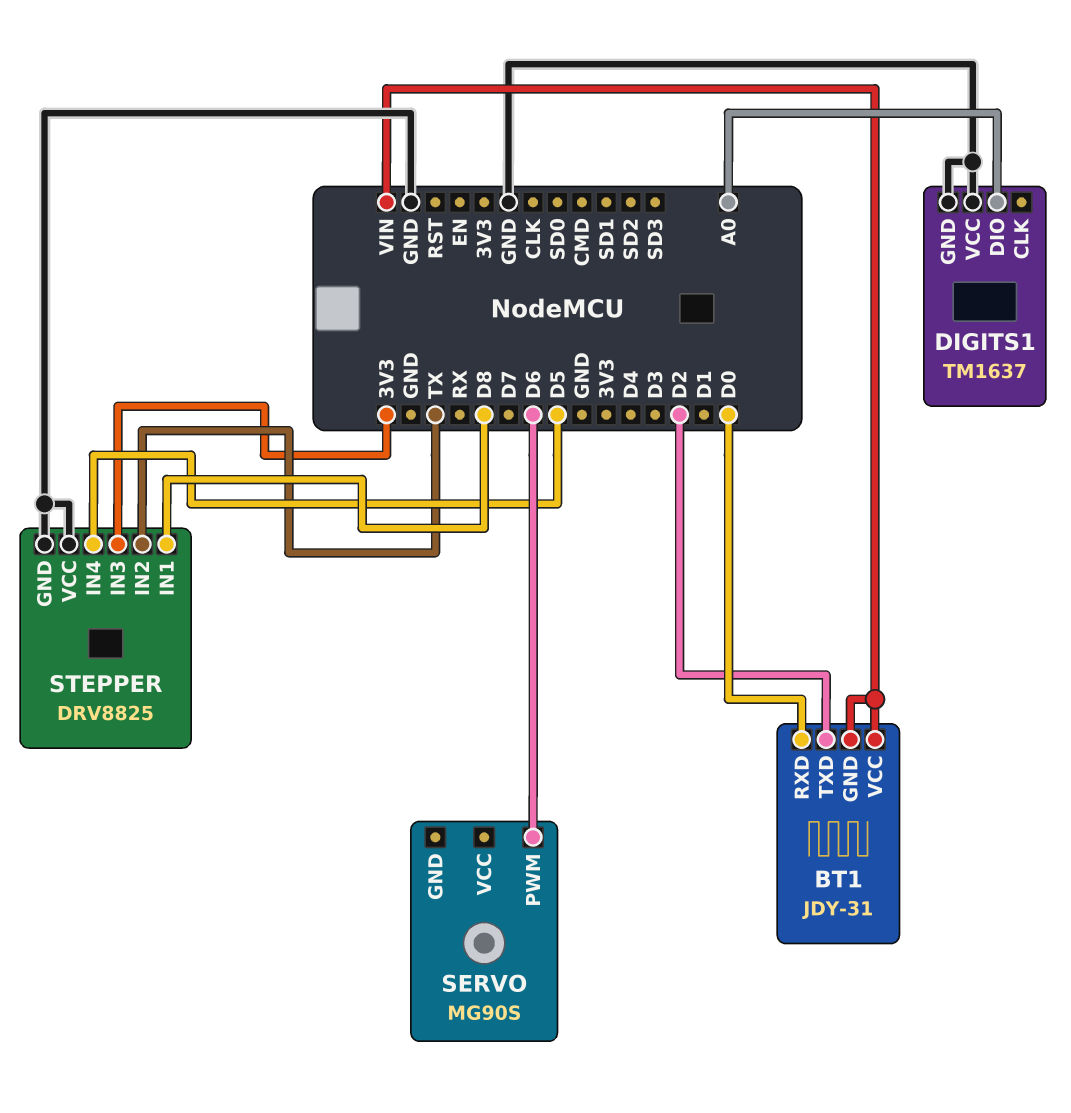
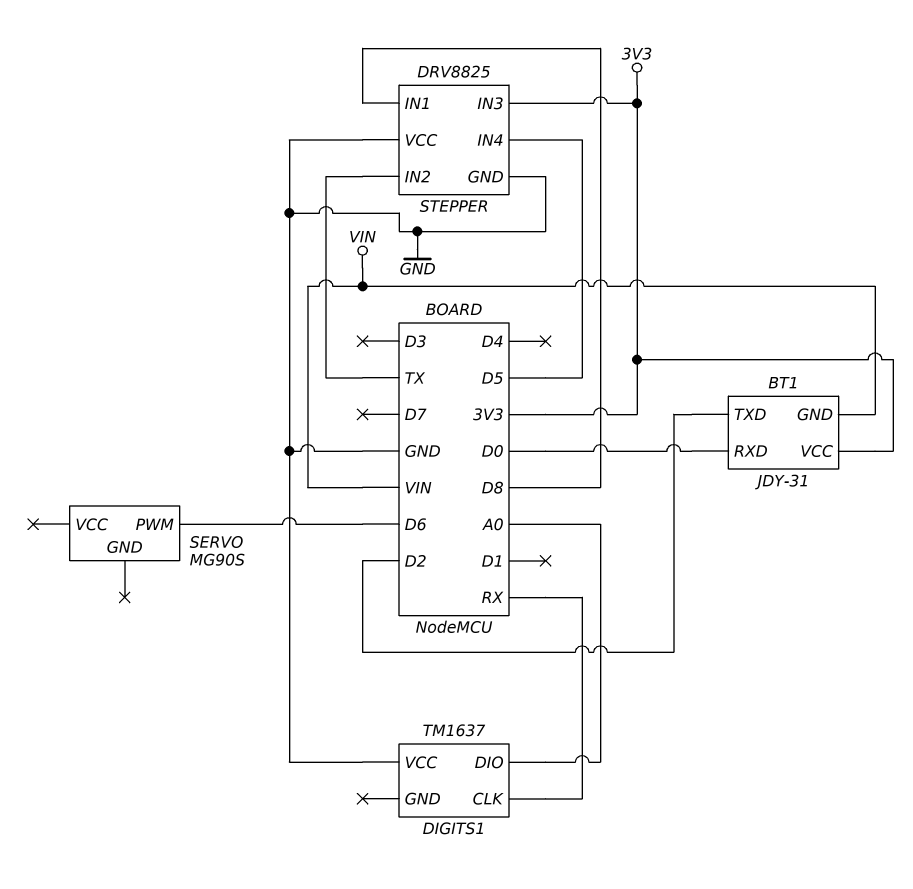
BT1 pin VCC: VIN -> 3V3
DIGITS1 pin CLK: none -> RX
DIGITS1 pin GND: GND -> none

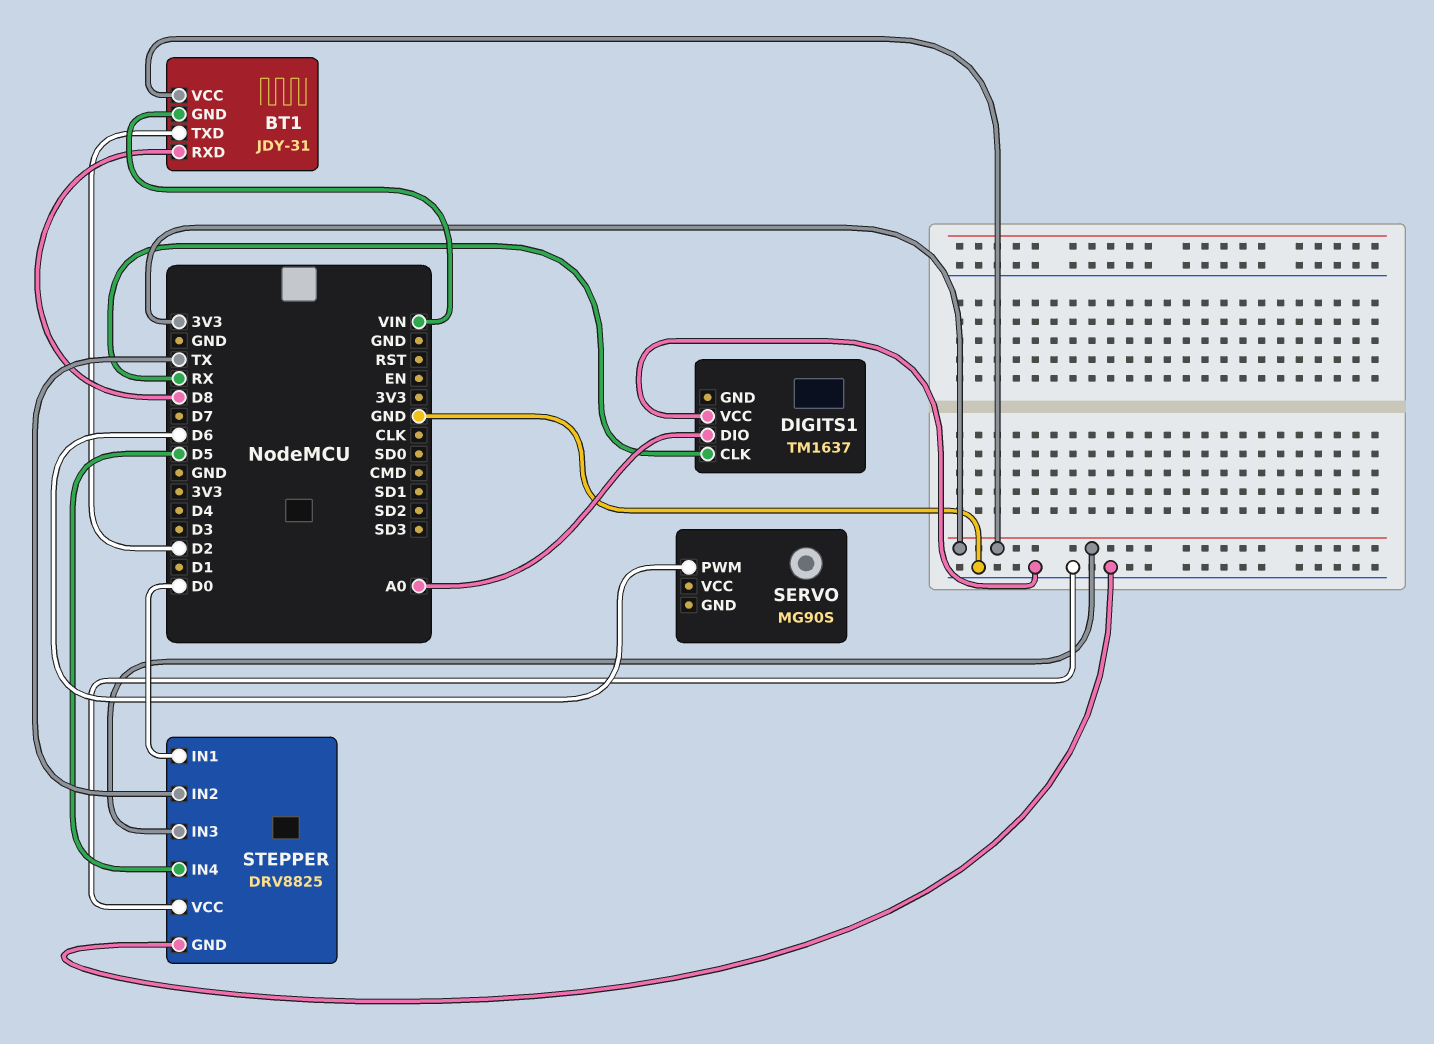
BT1 pin RXD: D0 -> D8
STEPPER pin IN1: D8 -> D0

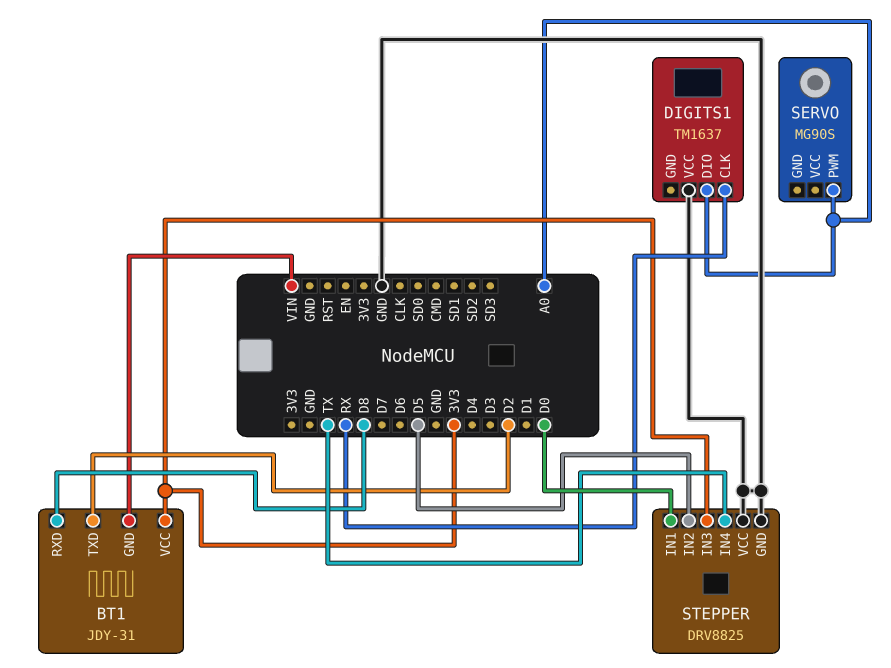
SERVO pin PWM: D6 -> A0
STEPPER pin IN2: TX -> D5
STEPPER pin IN4: D5 -> TX

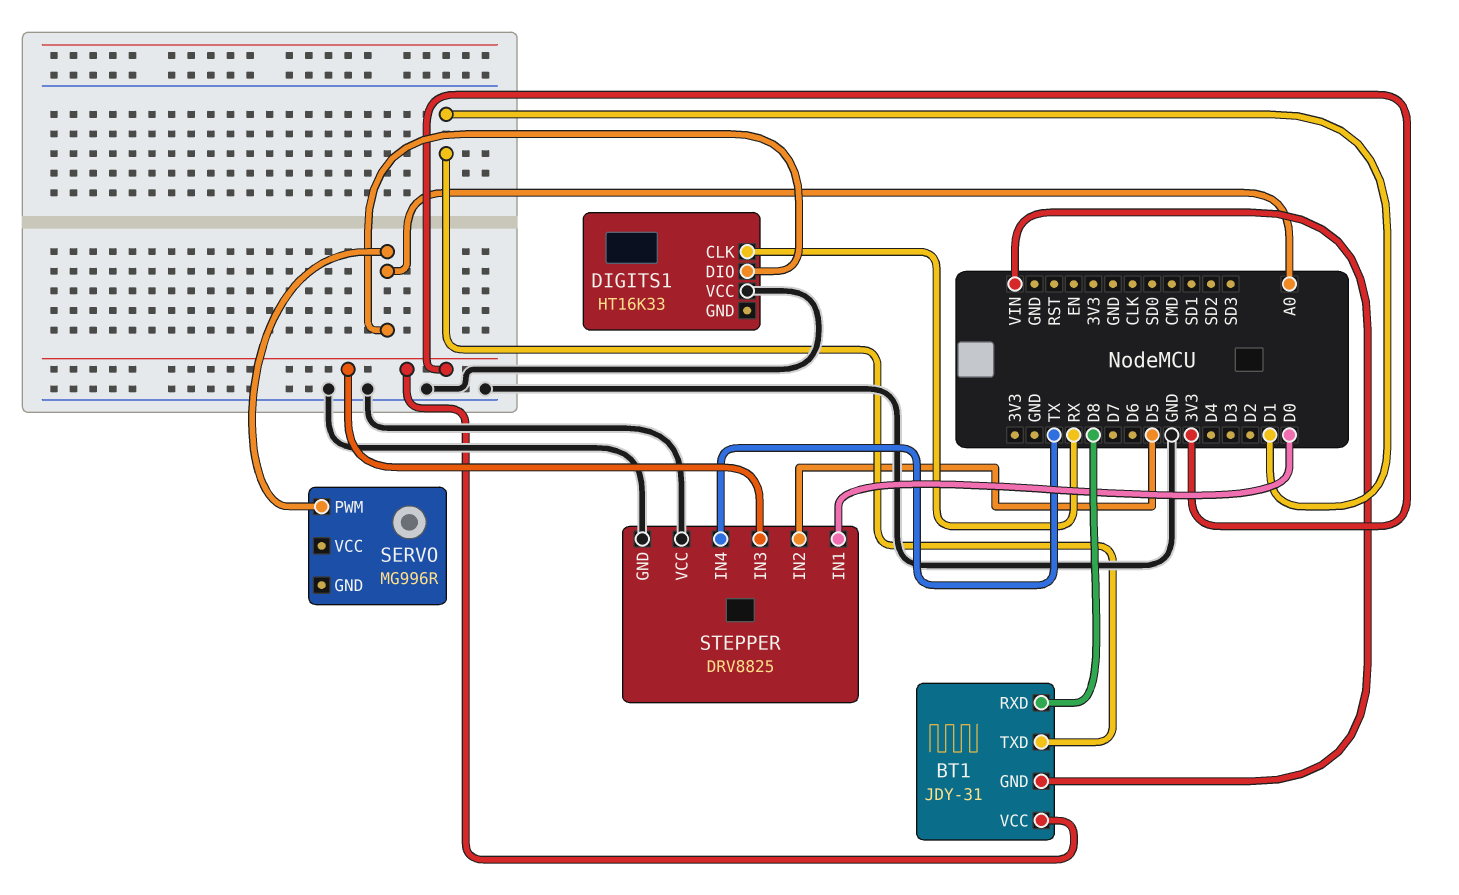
BT1 pin TXD: D2 -> D1
DIGITS1: TM1637 -> HT16K33
SERVO: MG90S -> MG996R

